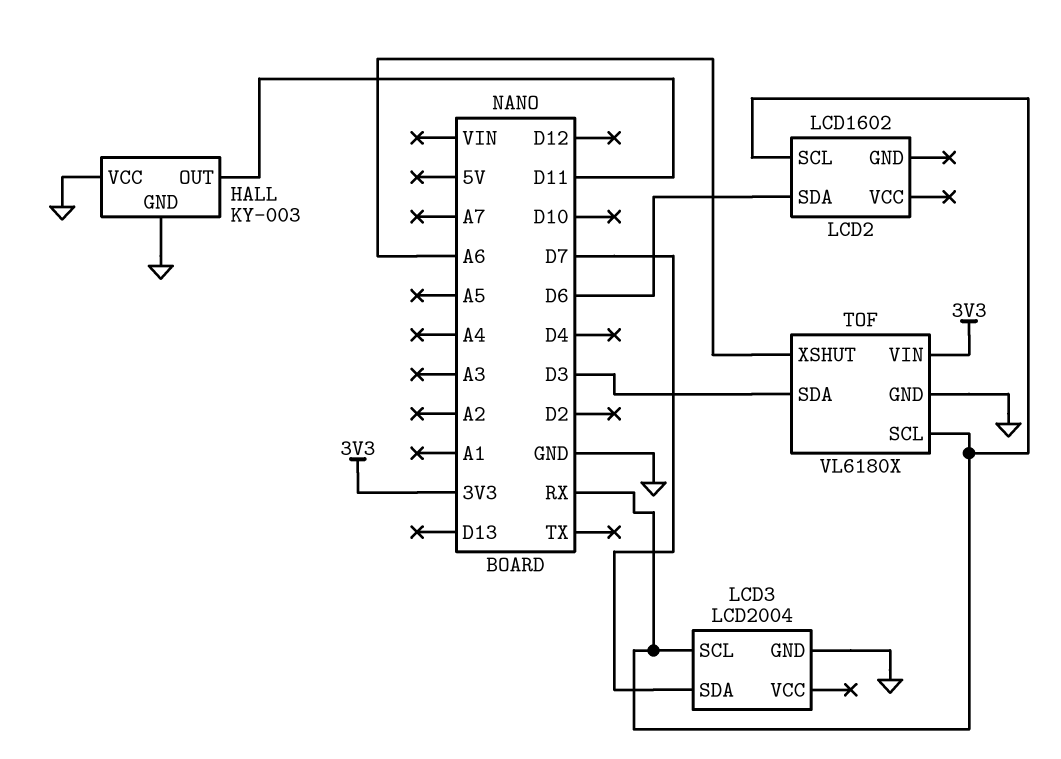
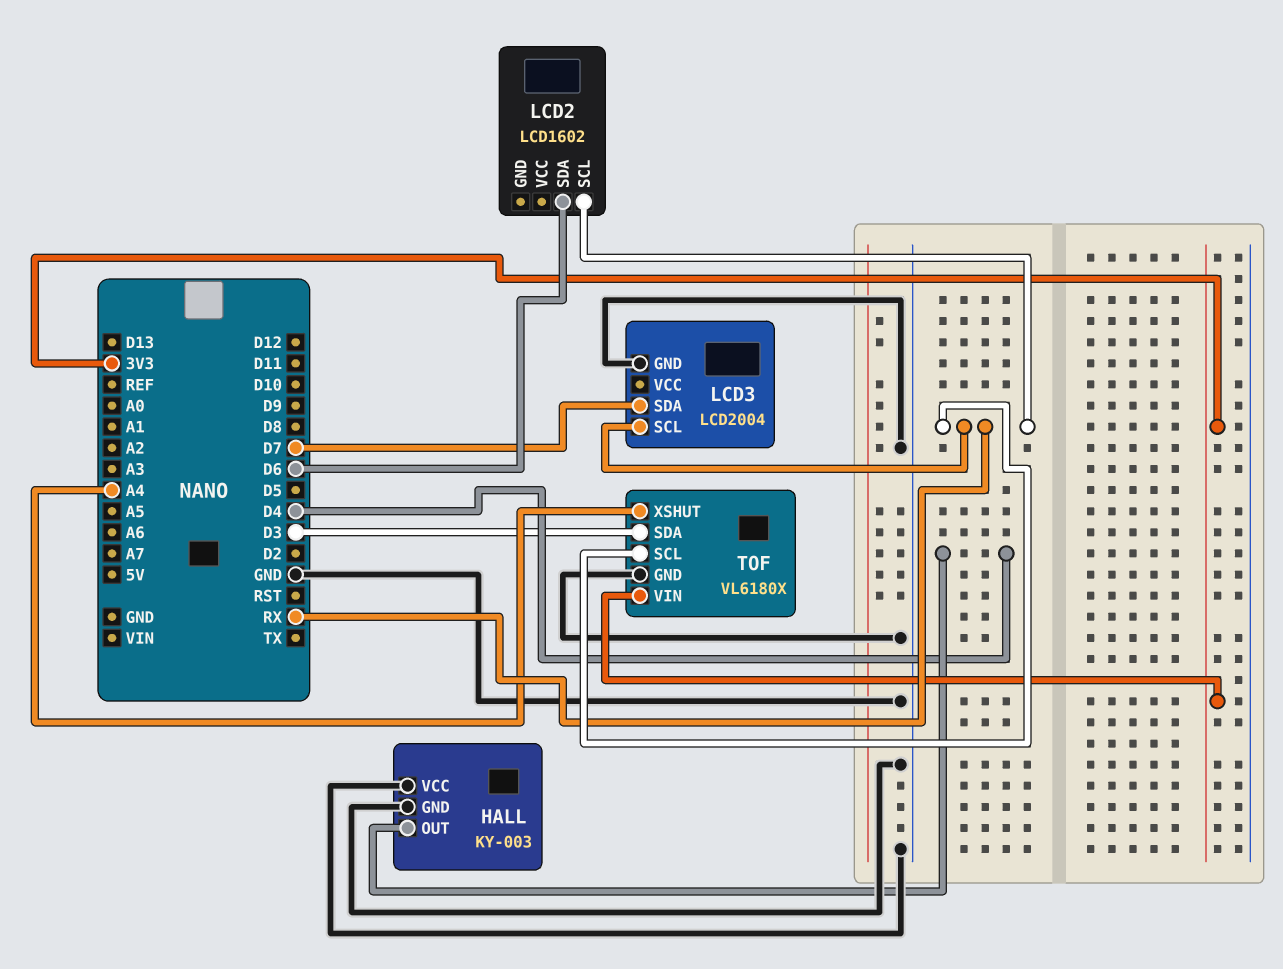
HALL pin OUT: D11 -> D4
TOF pin XSHUT: A6 -> A4

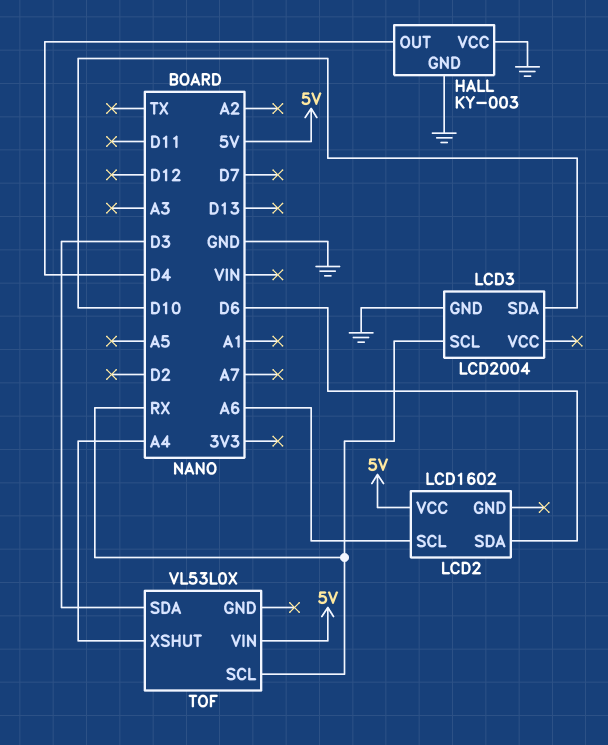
LCD2 pin SCL: RX -> A6
LCD2 pin VCC: none -> 5V
LCD3 pin SDA: D7 -> D10
TOF: VL6180X -> VL53L0X
TOF pin GND: GND -> none
TOF pin VIN: 3V3 -> 5V

